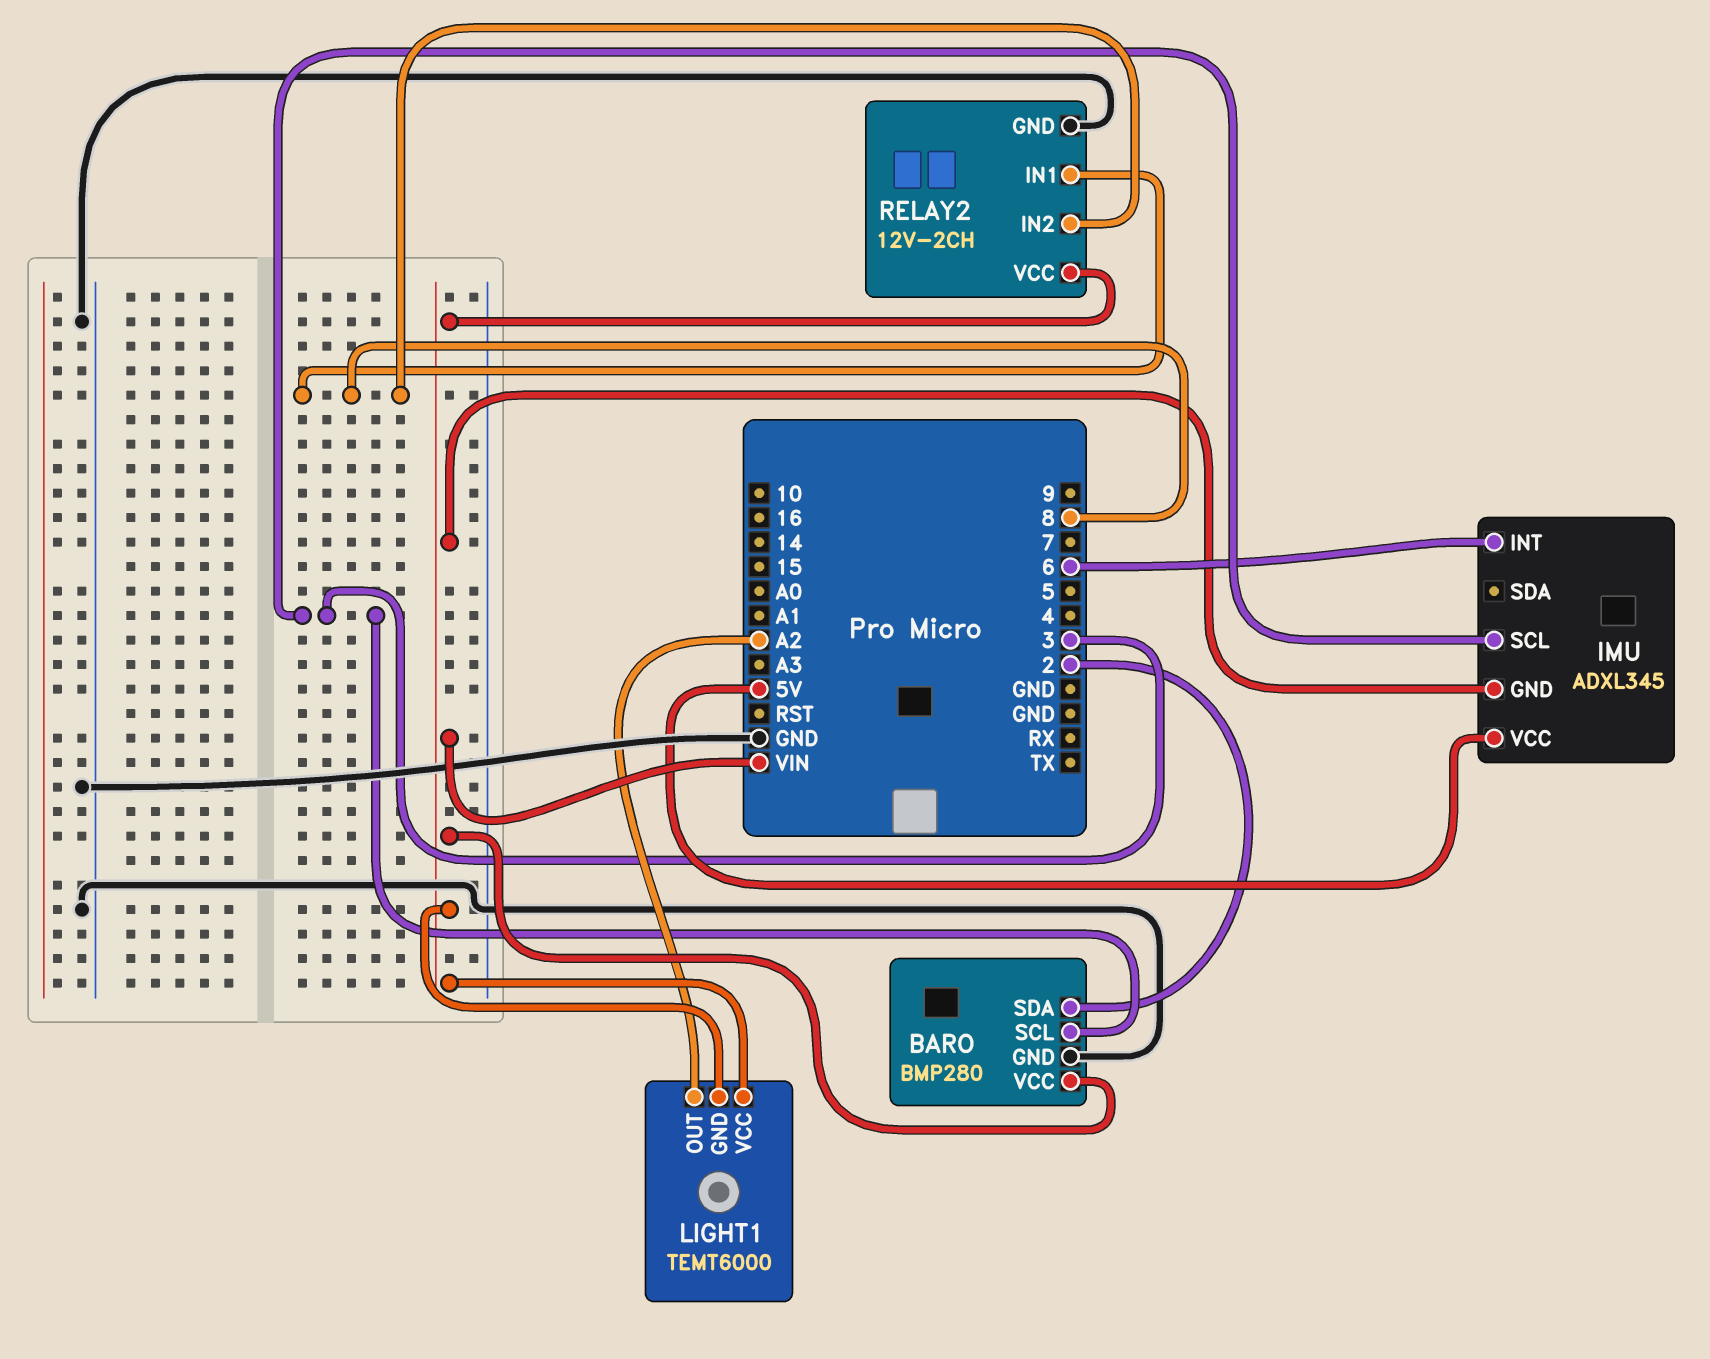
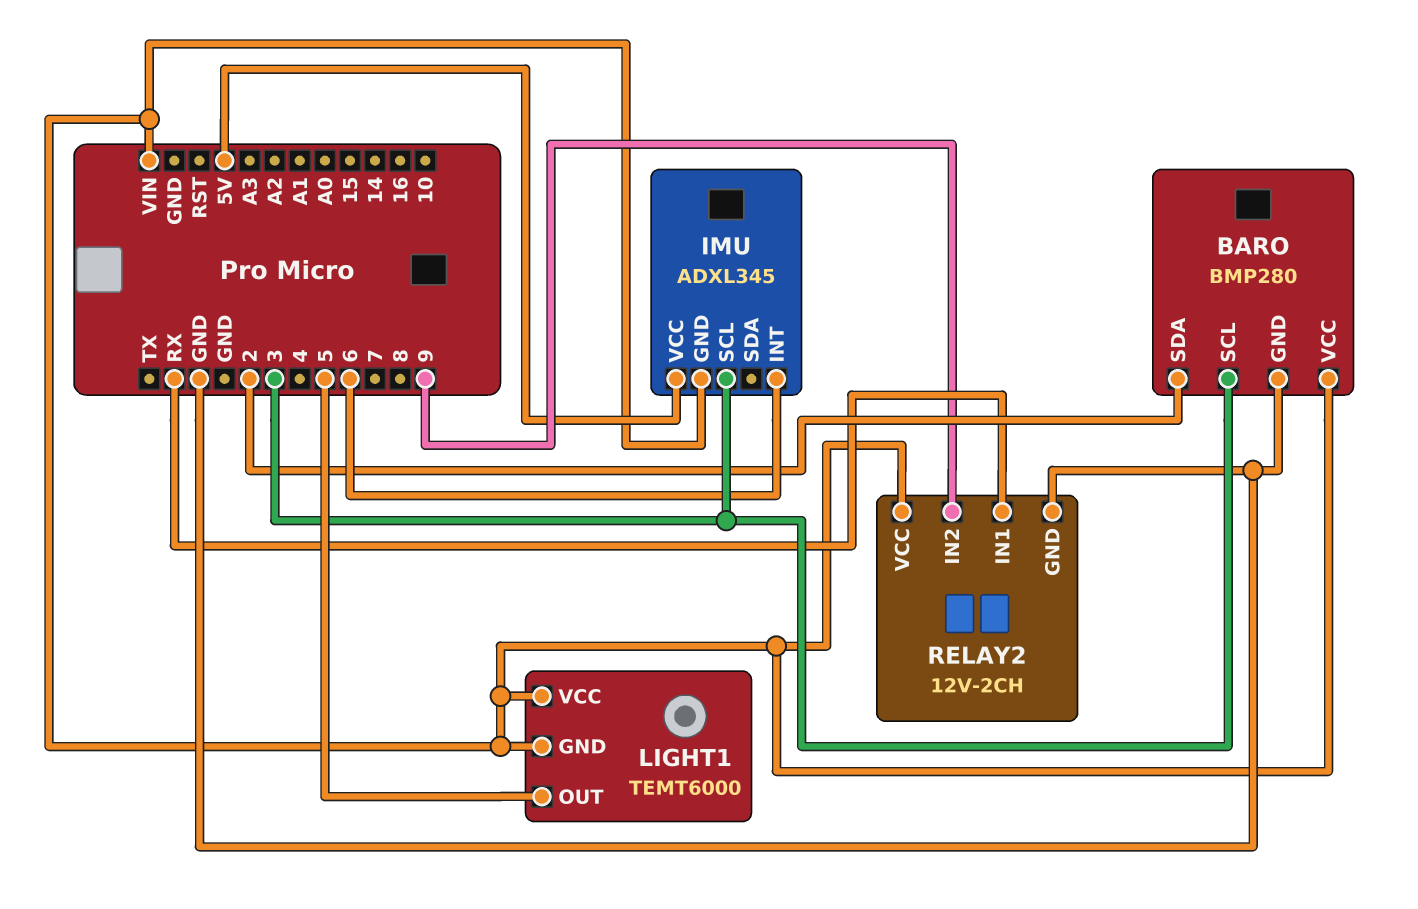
LIGHT1 pin OUT: A2 -> 5
RELAY2 pin IN1: 8 -> RX
RELAY2 pin IN2: 8 -> 9

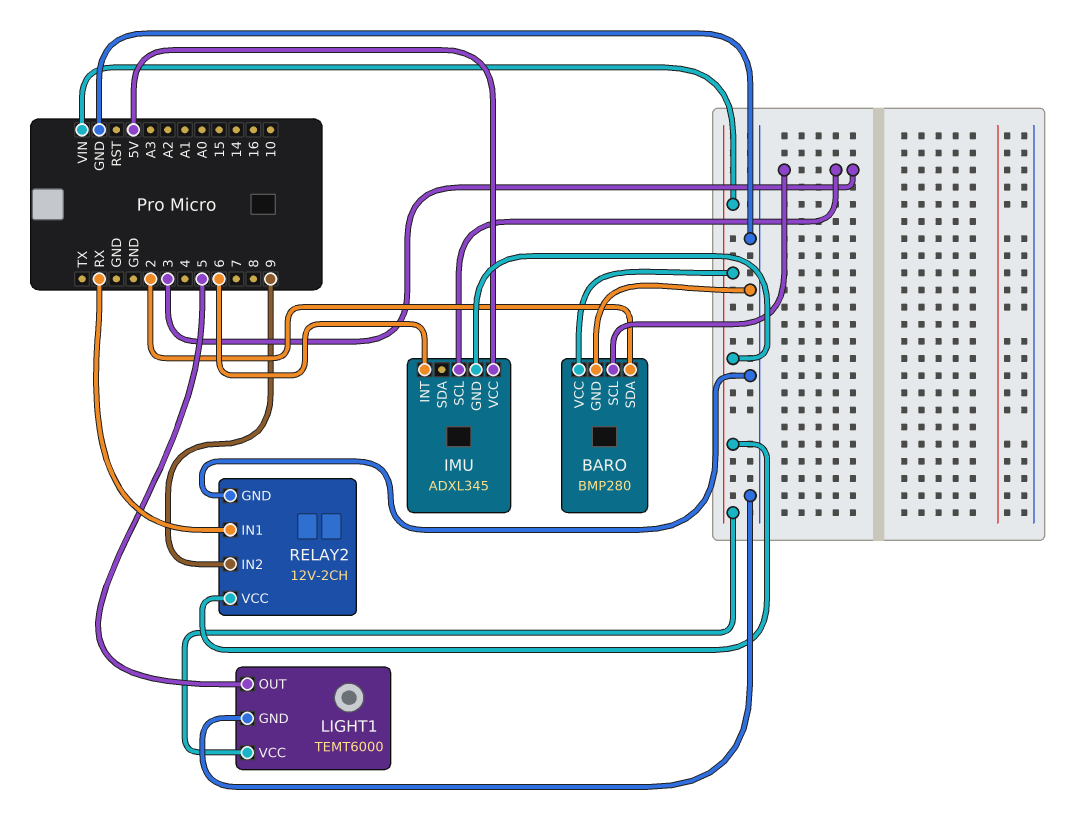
LIGHT1 pin GND: VIN -> GND

